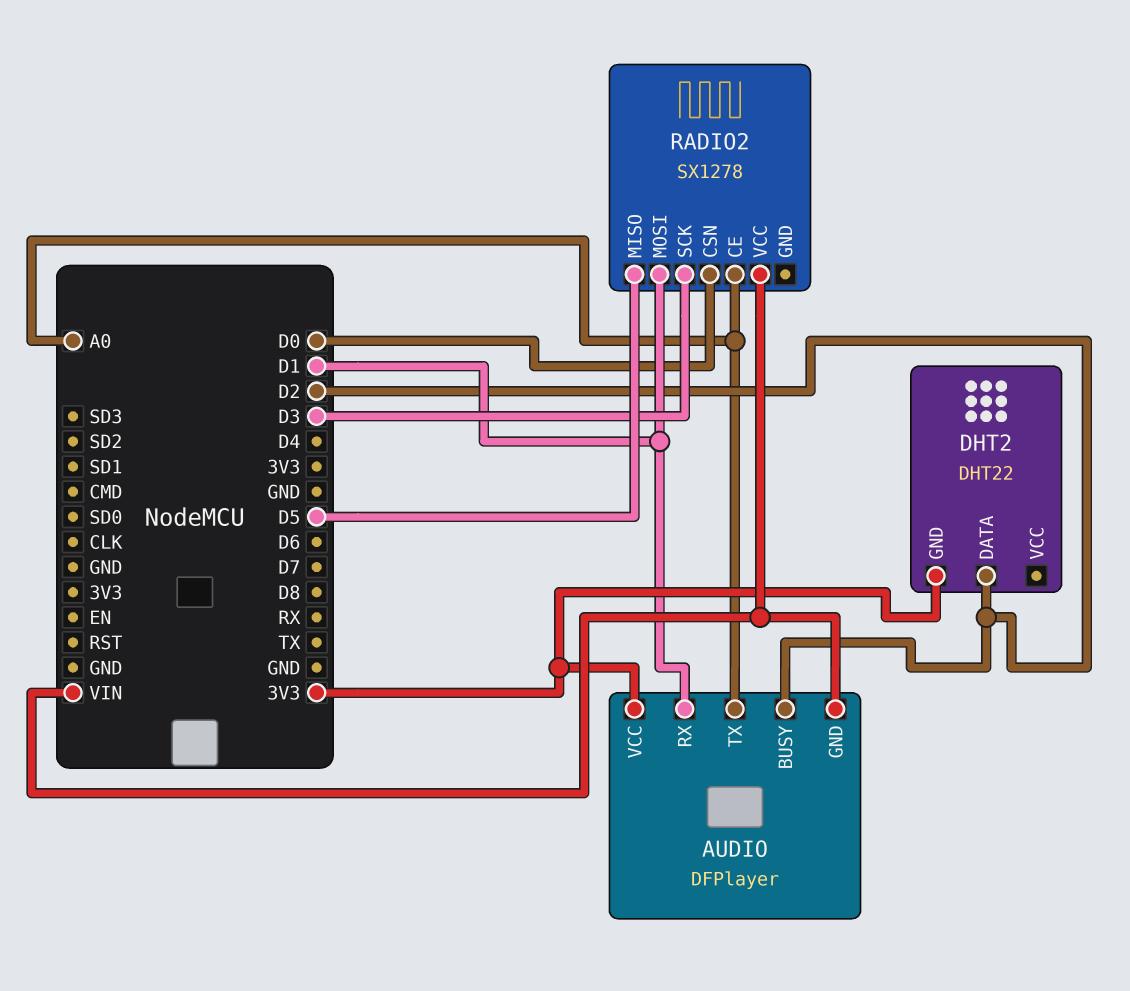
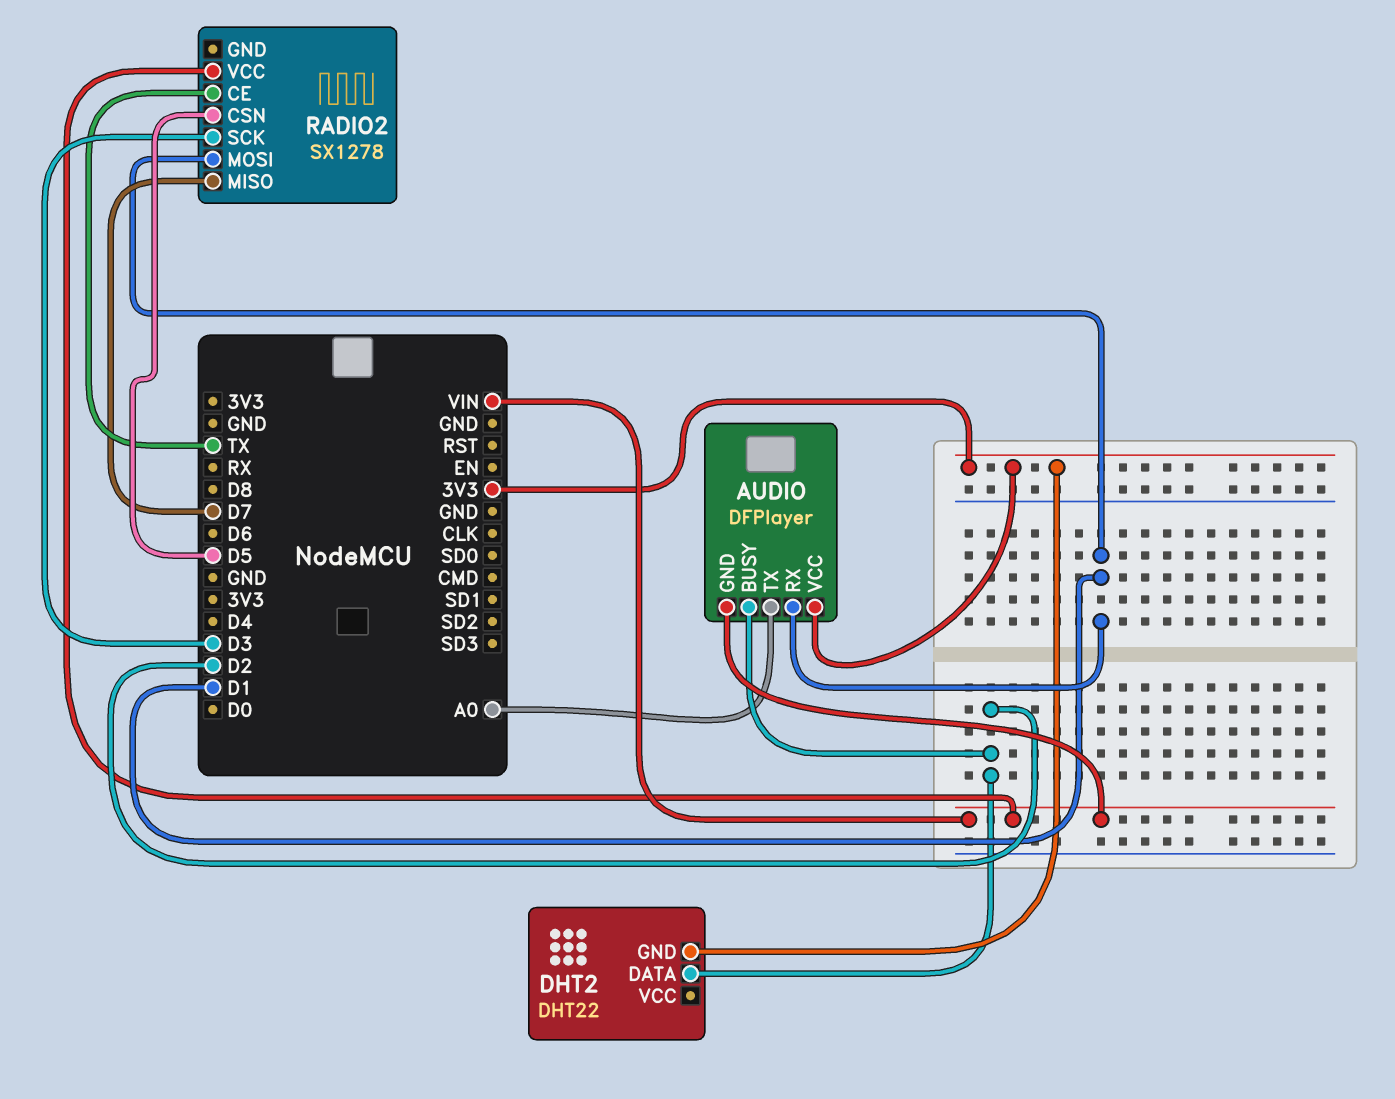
RADIO2 pin CE: A0 -> TX
RADIO2 pin CSN: D0 -> D5
RADIO2 pin MISO: D5 -> D7

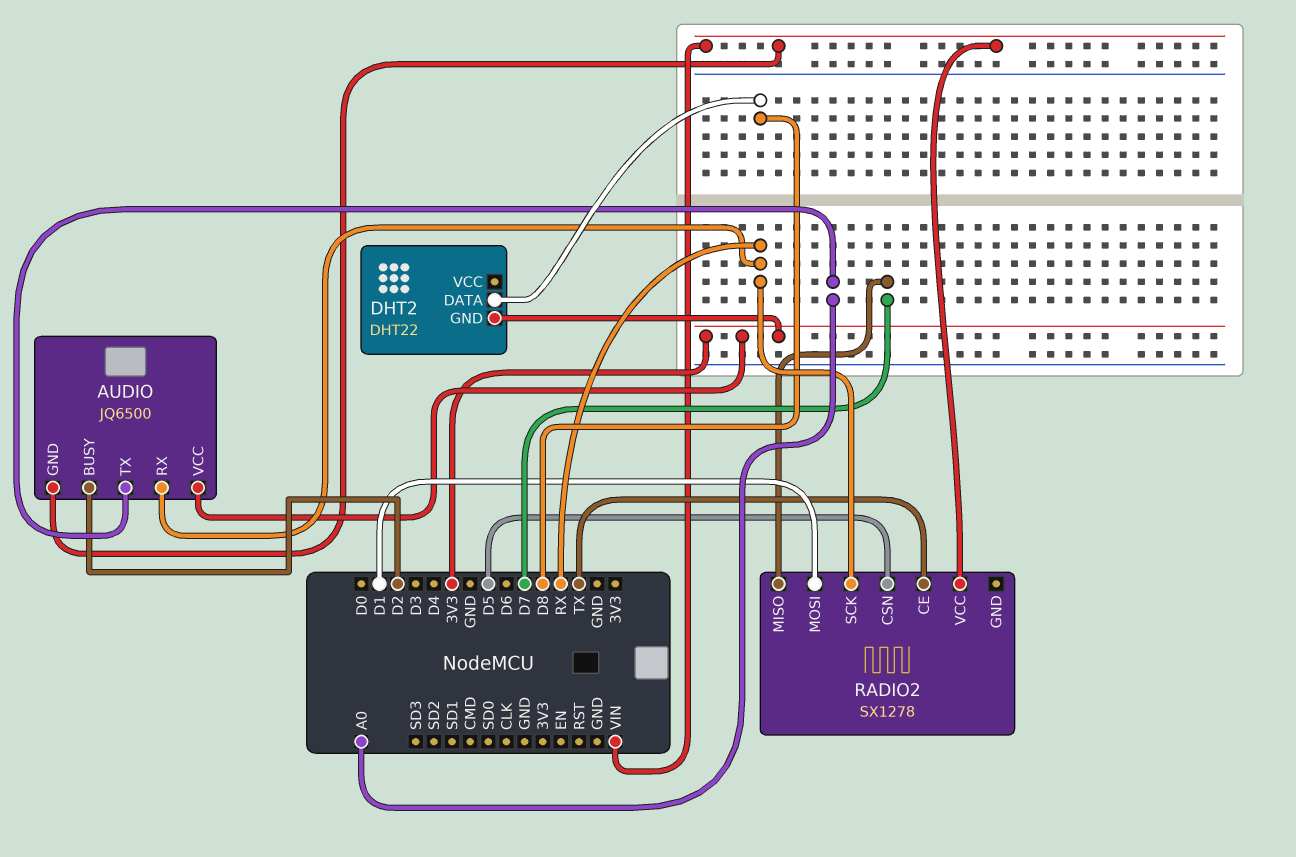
AUDIO: DFPlayer -> JQ6500
AUDIO pin RX: D1 -> RX
DHT2 pin DATA: D2 -> D8
RADIO2 pin SCK: D3 -> RX

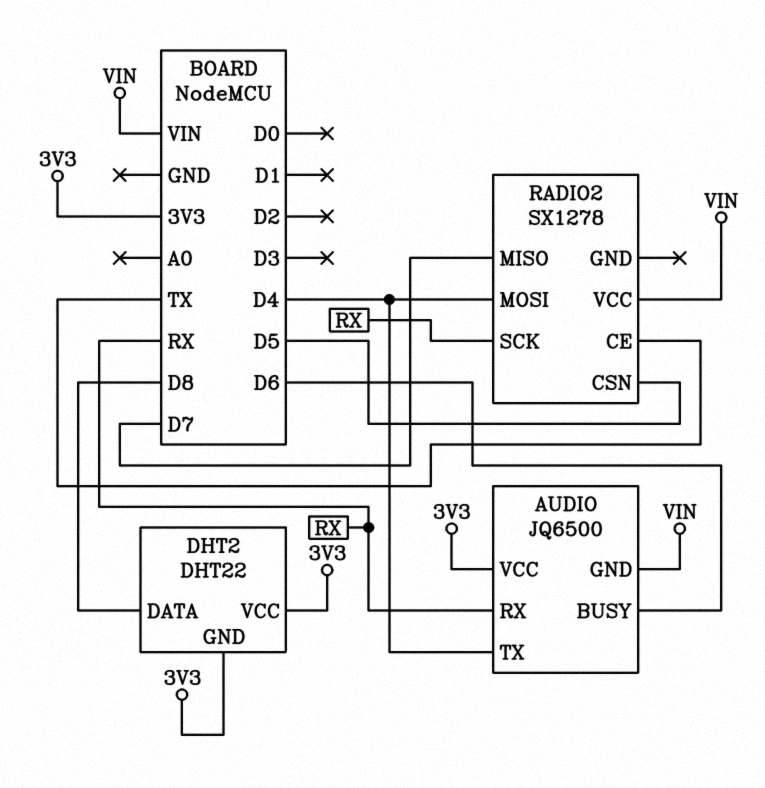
AUDIO pin BUSY: D2 -> D6
AUDIO pin TX: A0 -> D4
DHT2 pin VCC: none -> 3V3
RADIO2 pin MOSI: D1 -> D4

